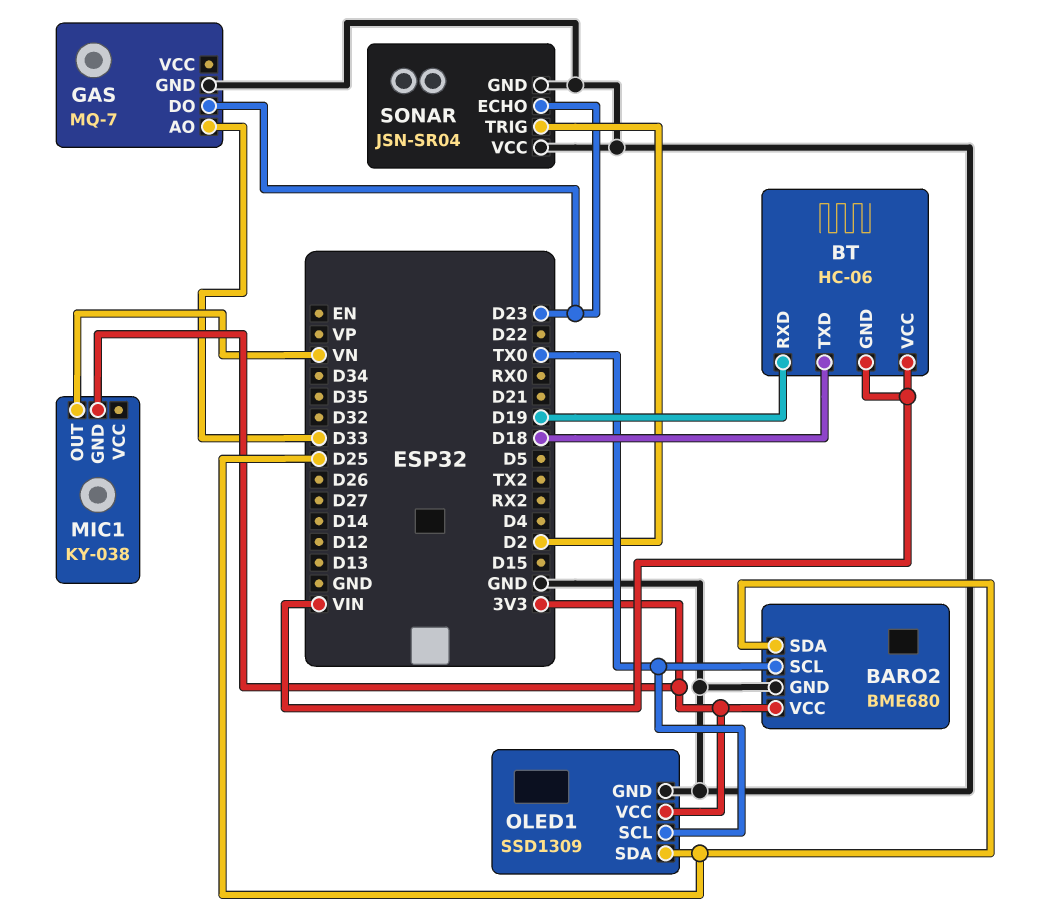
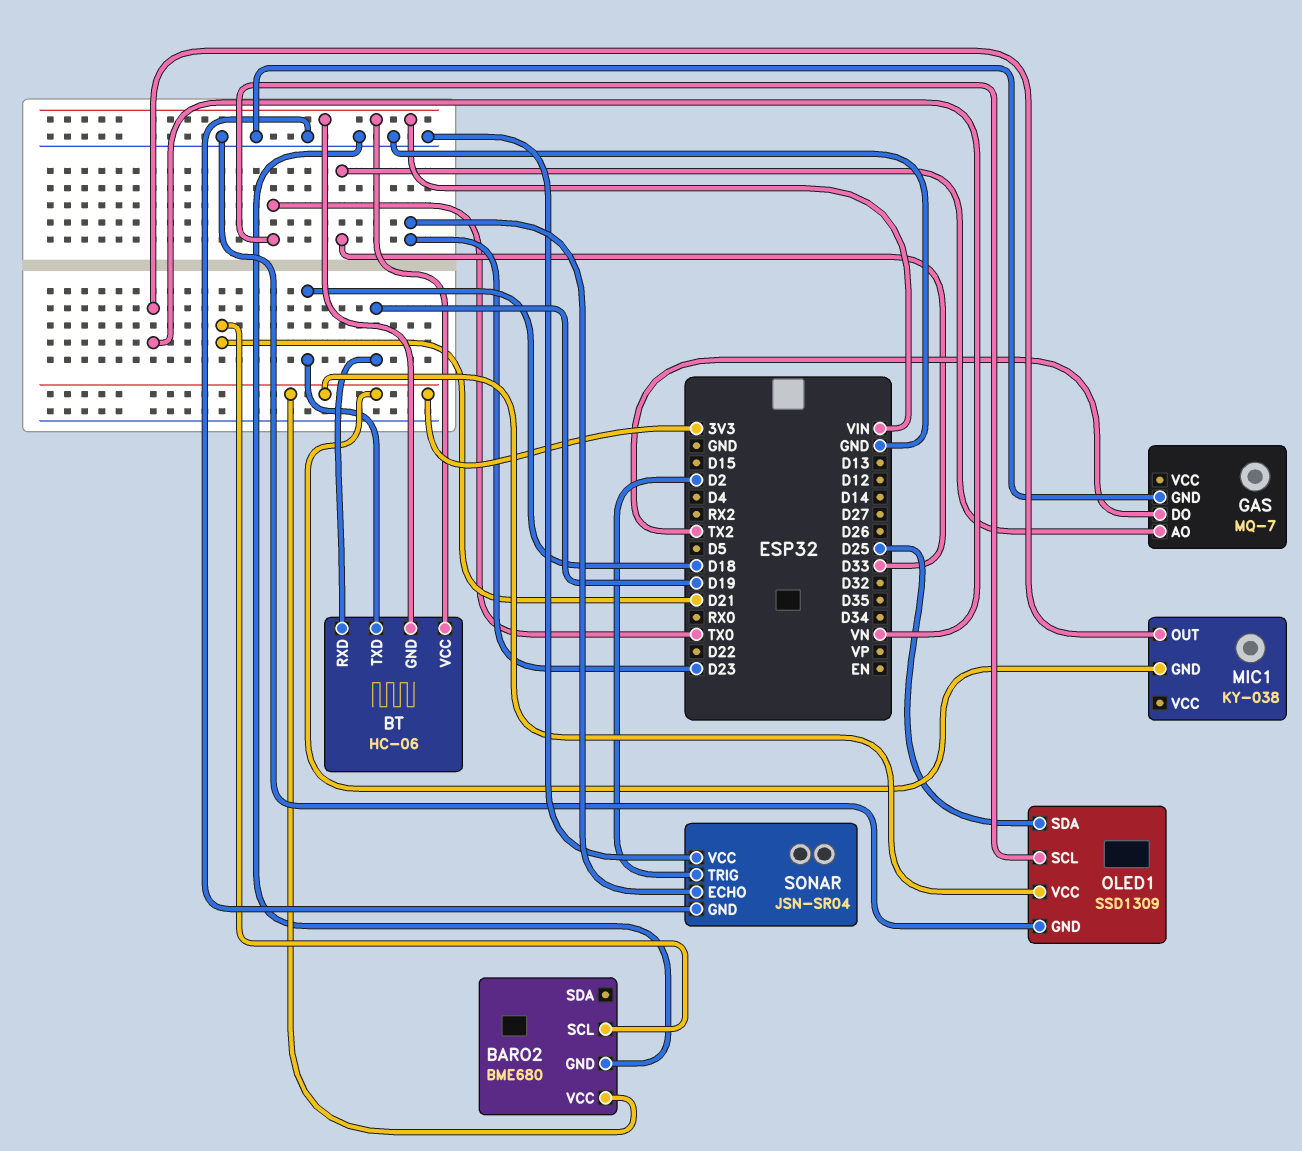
BARO2 pin SCL: TX0 -> D21
BARO2 pin SDA: D25 -> none
GAS pin DO: D23 -> TX2

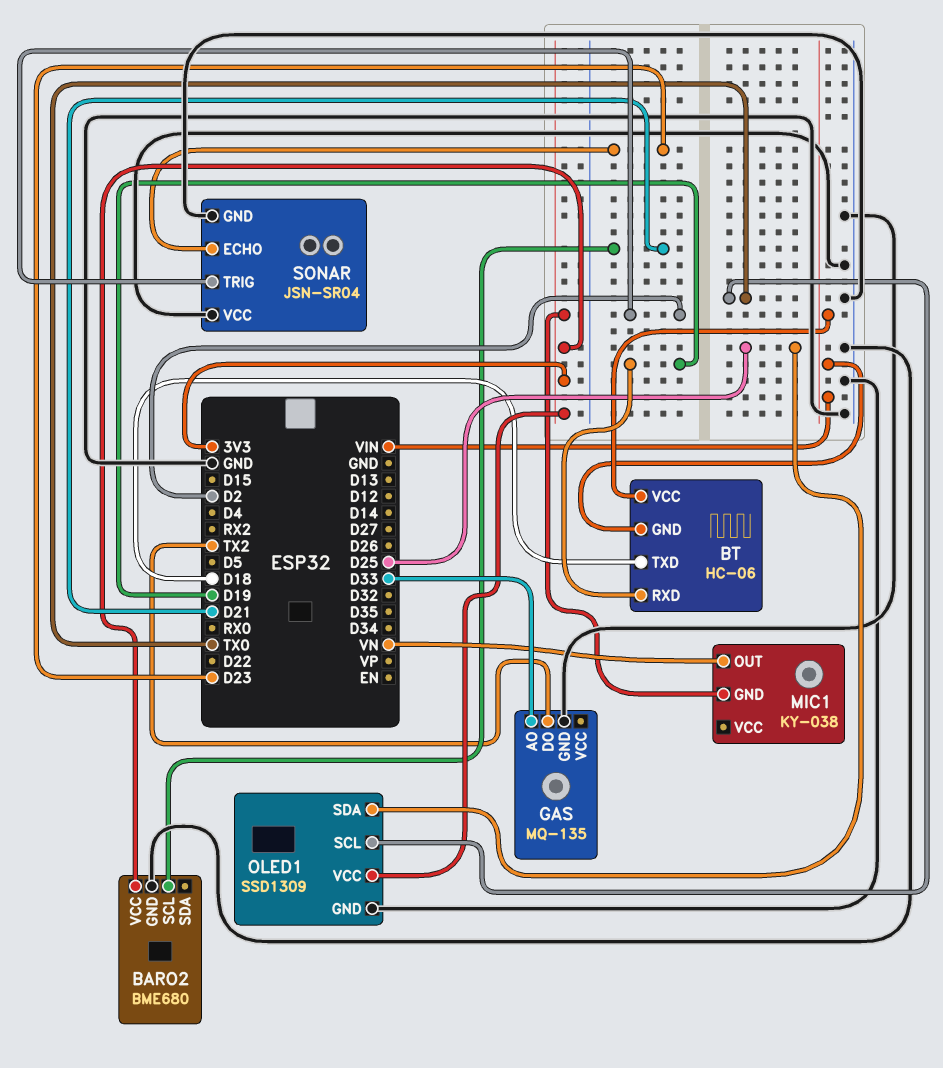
GAS: MQ-7 -> MQ-135

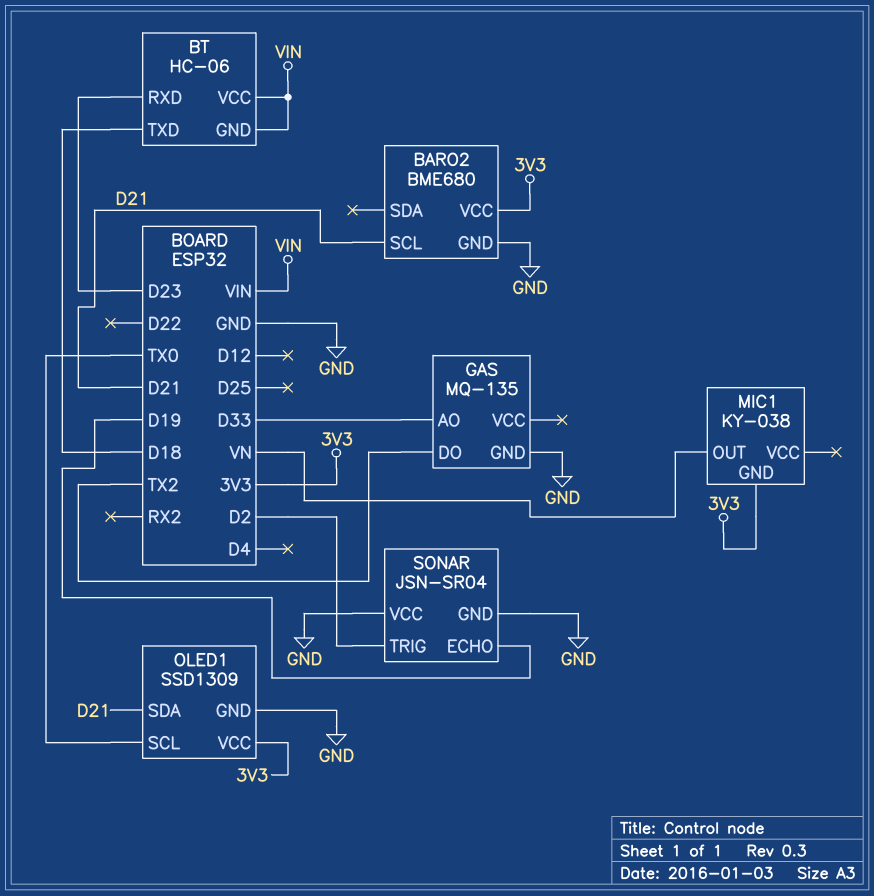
BT pin RXD: D19 -> D23
OLED1 pin SDA: D25 -> D21
SONAR pin ECHO: D23 -> D19

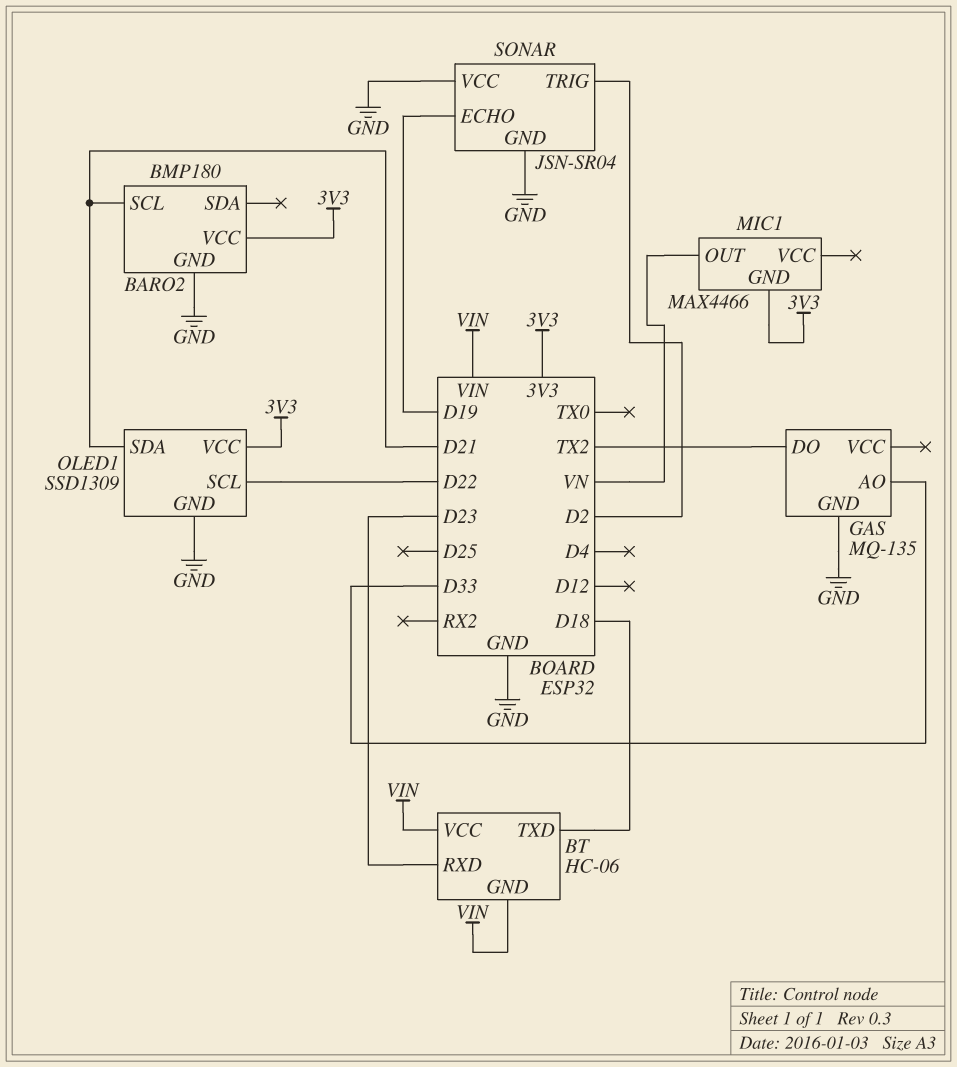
BARO2: BME680 -> BMP180
MIC1: KY-038 -> MAX4466
OLED1 pin SCL: TX0 -> D22

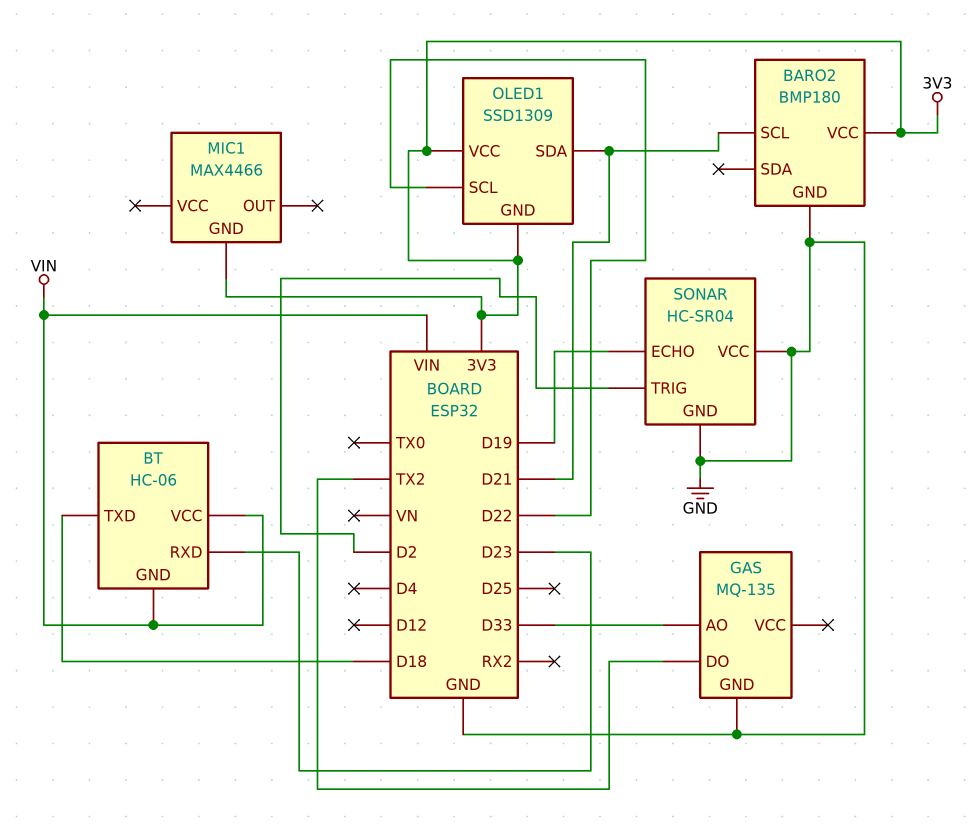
MIC1 pin OUT: VN -> none
OLED1 pin GND: GND -> 3V3
SONAR: JSN-SR04 -> HC-SR04

